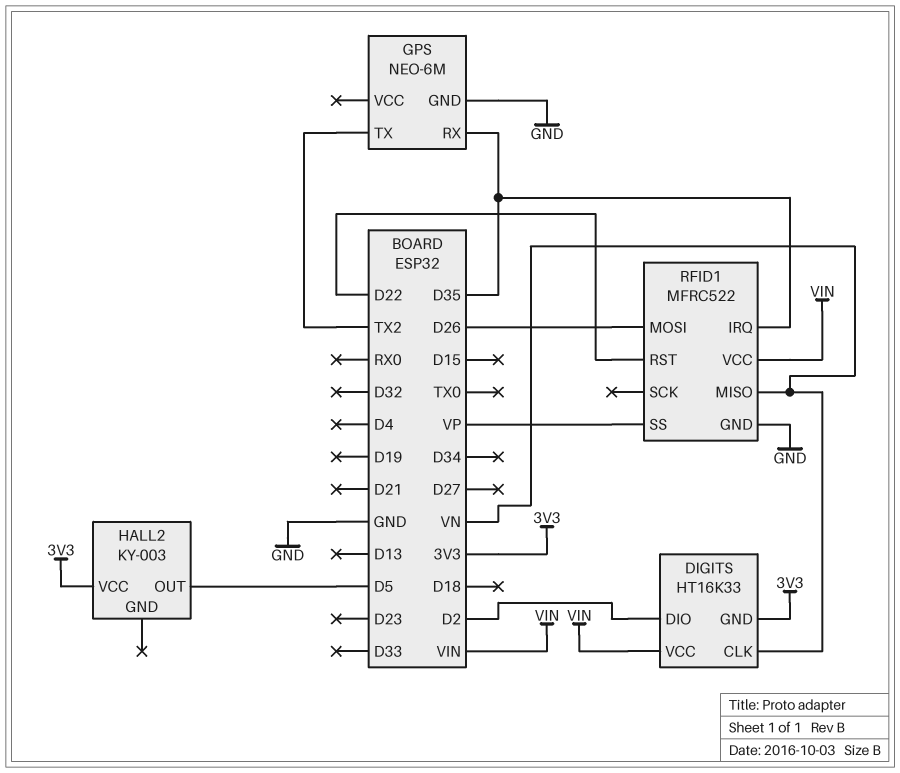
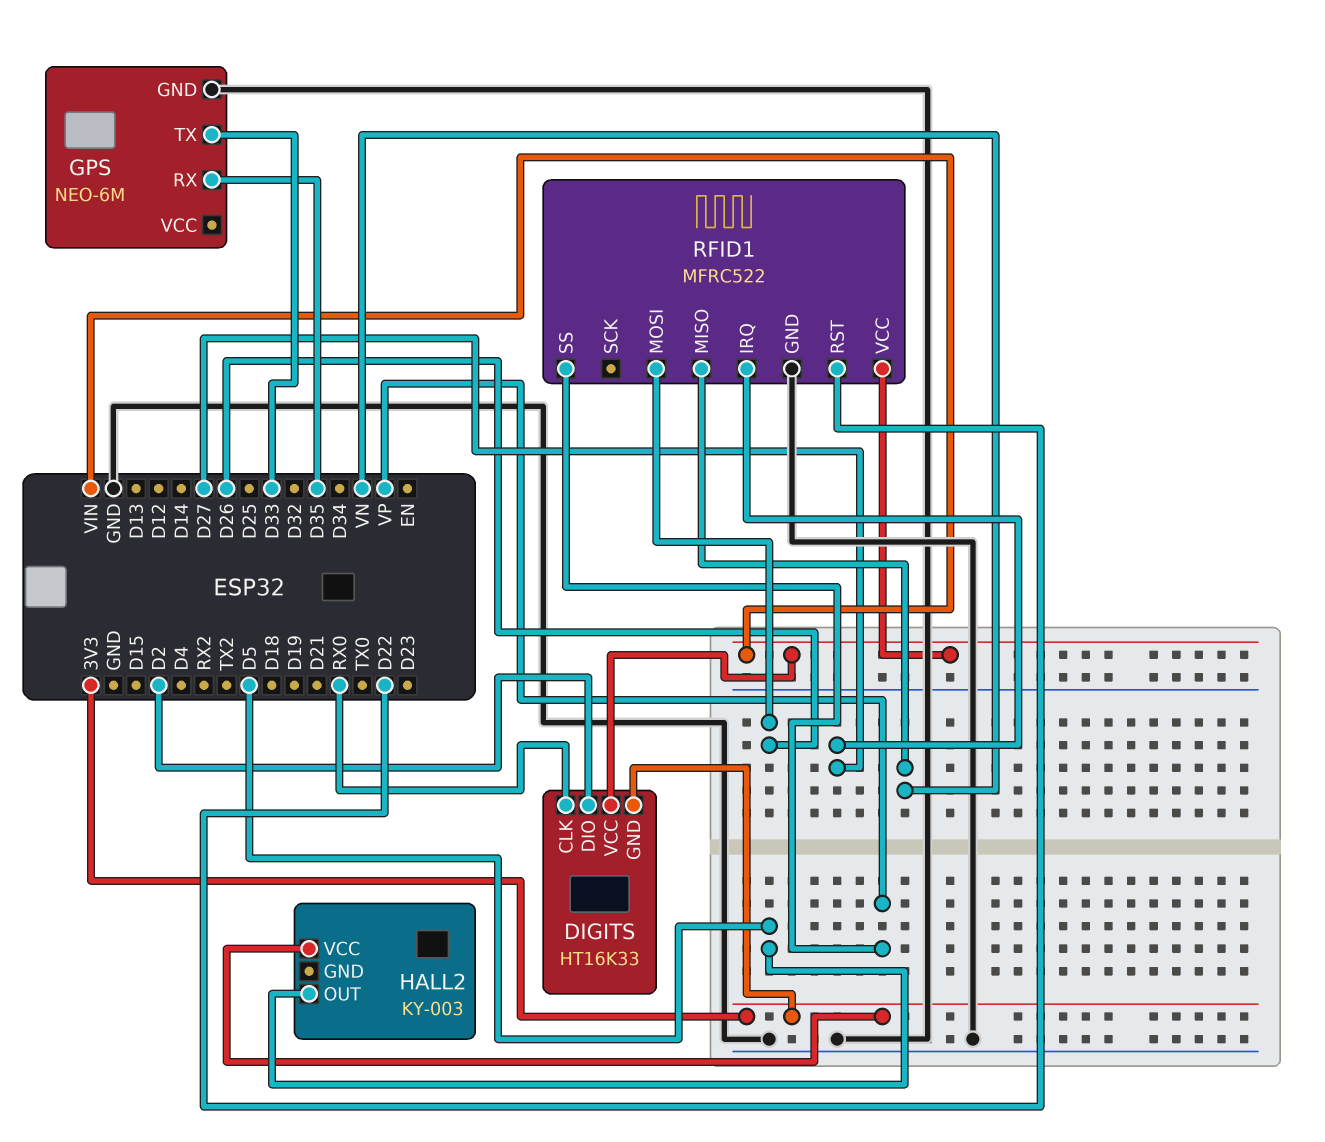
DIGITS pin CLK: VN -> RX0
GPS pin TX: TX2 -> D33
RFID1 pin IRQ: D35 -> D27

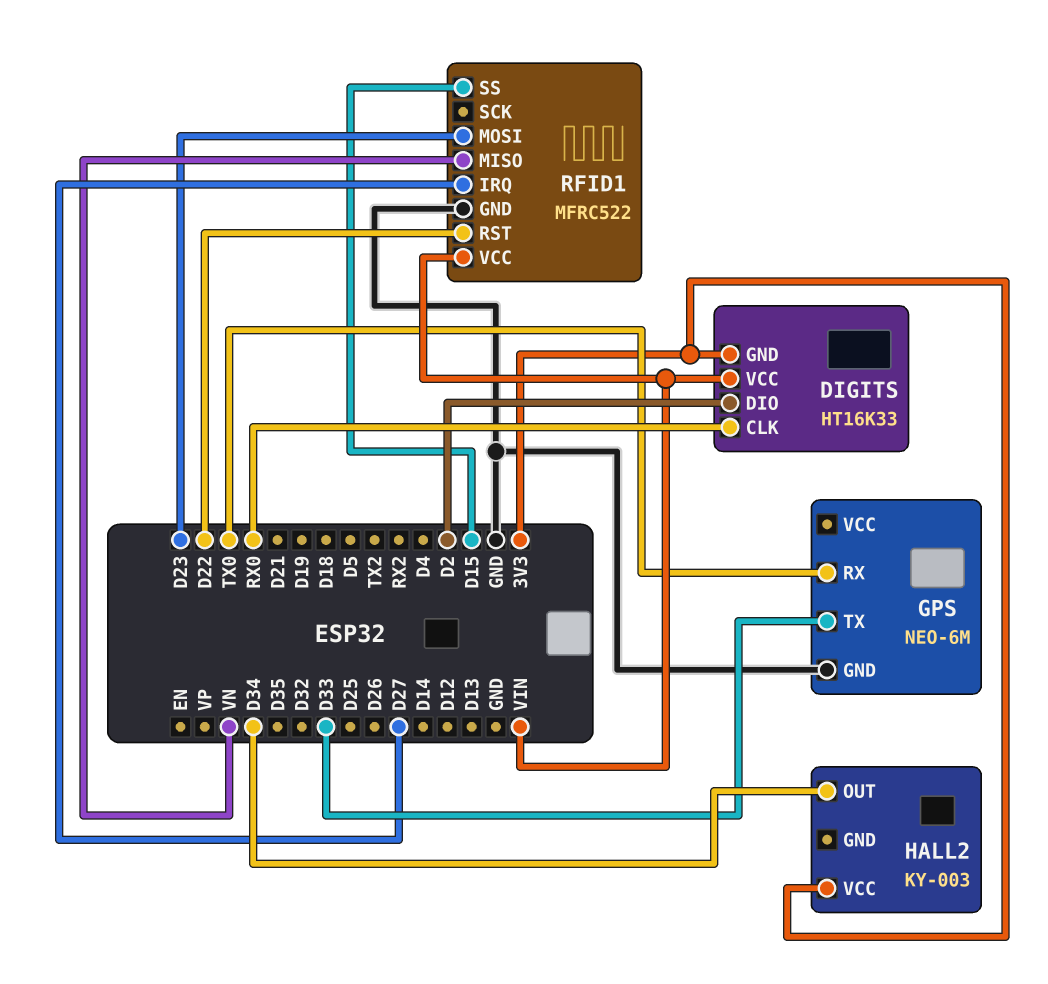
GPS pin RX: D35 -> TX0
HALL2 pin OUT: D5 -> D34
RFID1 pin MOSI: D26 -> D23
RFID1 pin SS: VP -> D15

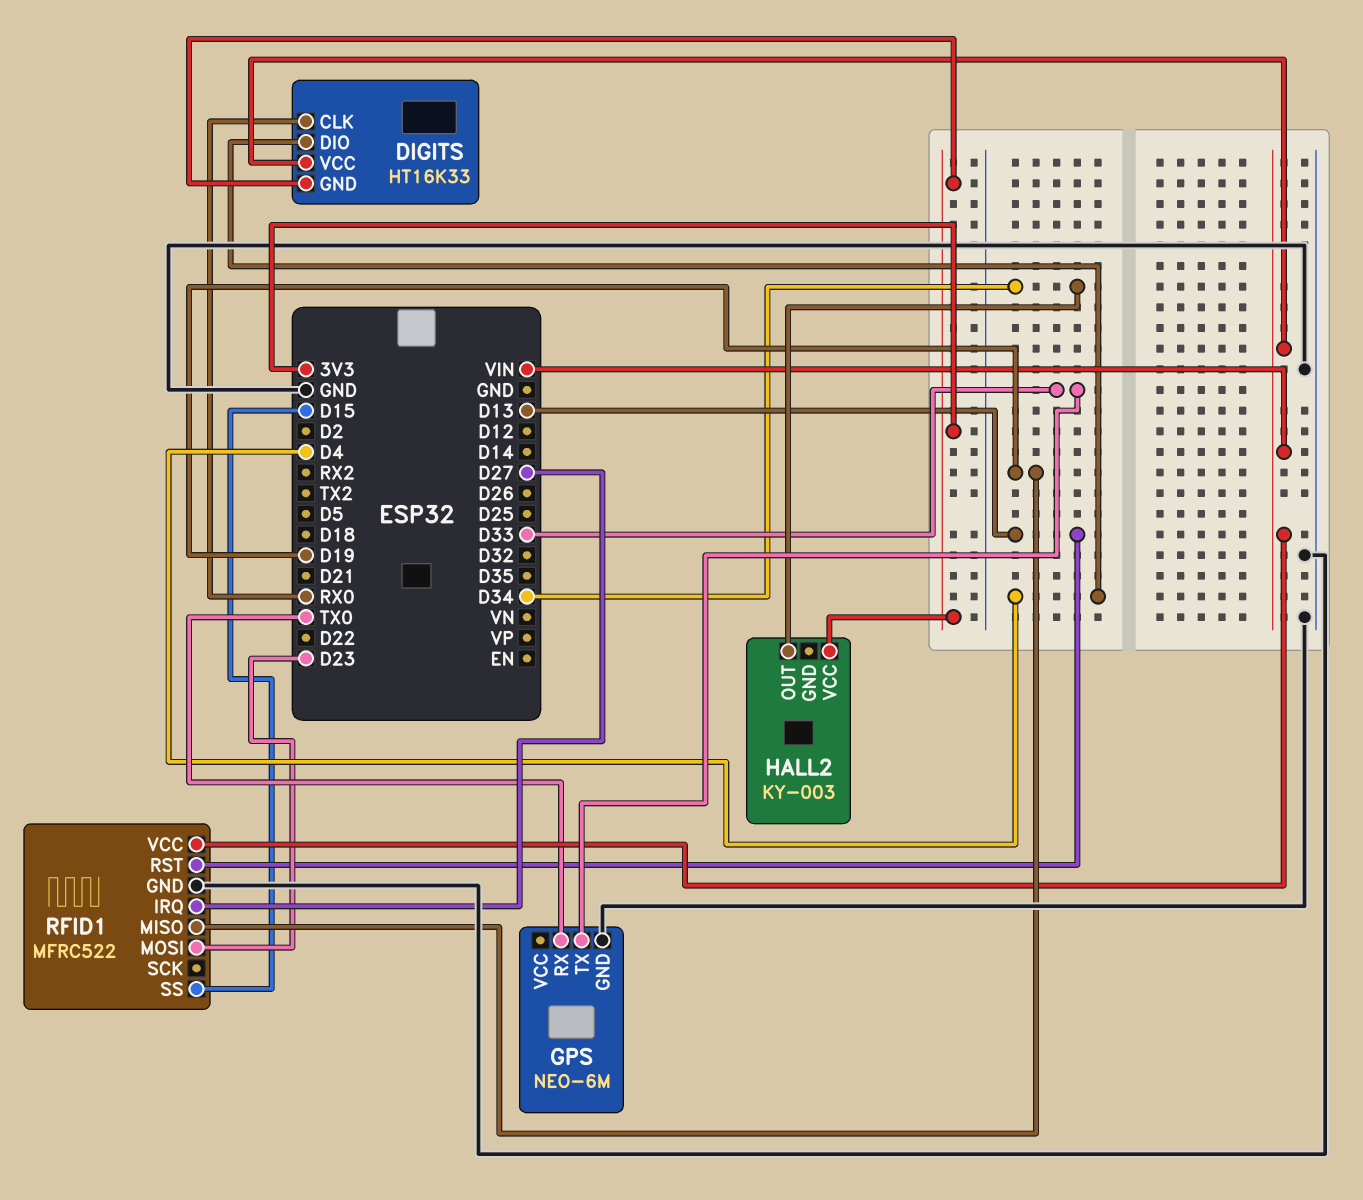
DIGITS pin DIO: D2 -> D4
RFID1 pin MISO: VN -> D19
RFID1 pin RST: D22 -> D13

